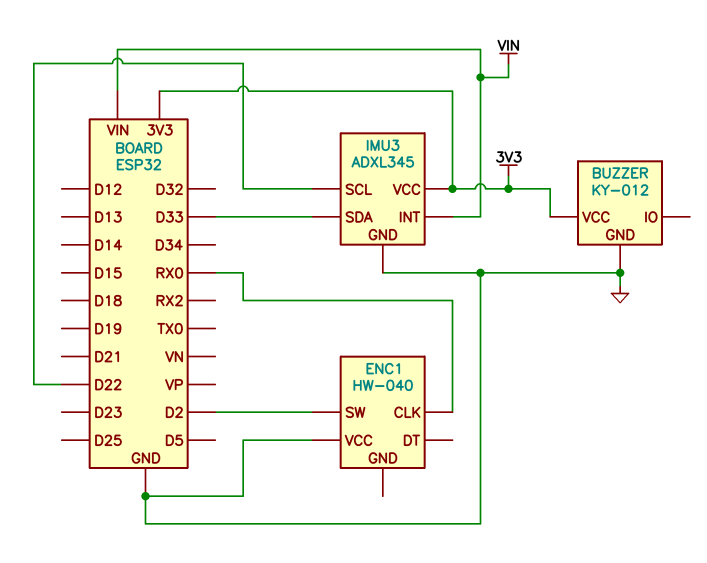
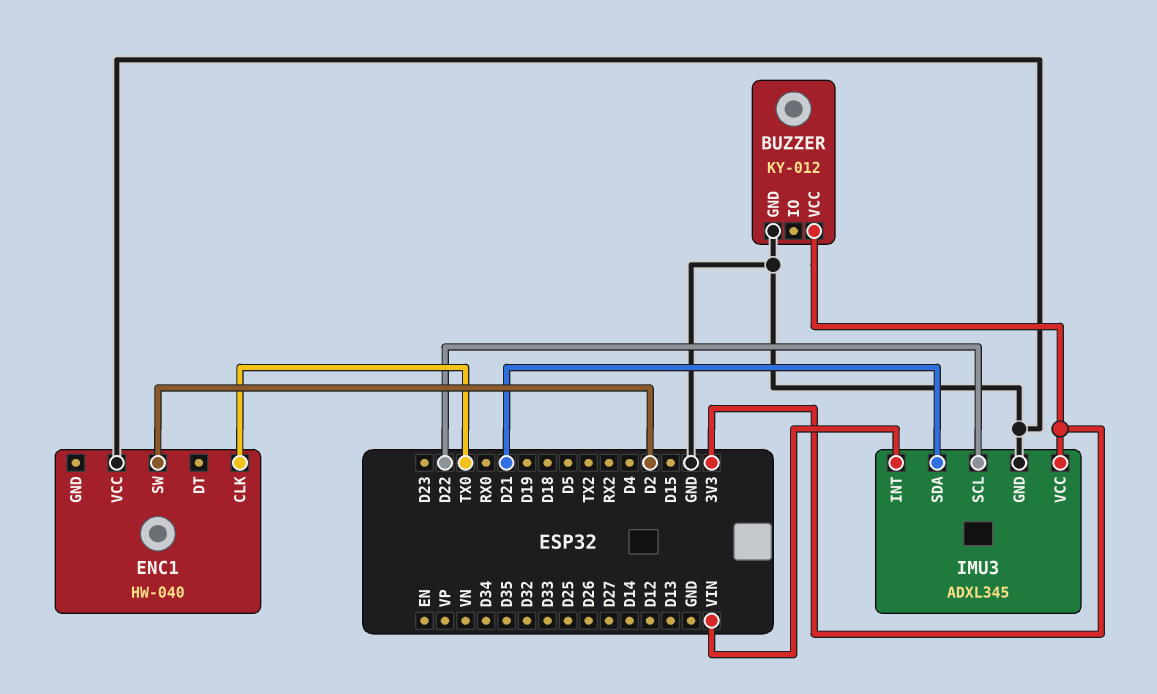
ENC1 pin CLK: RX0 -> TX0
IMU3 pin SDA: D33 -> D21

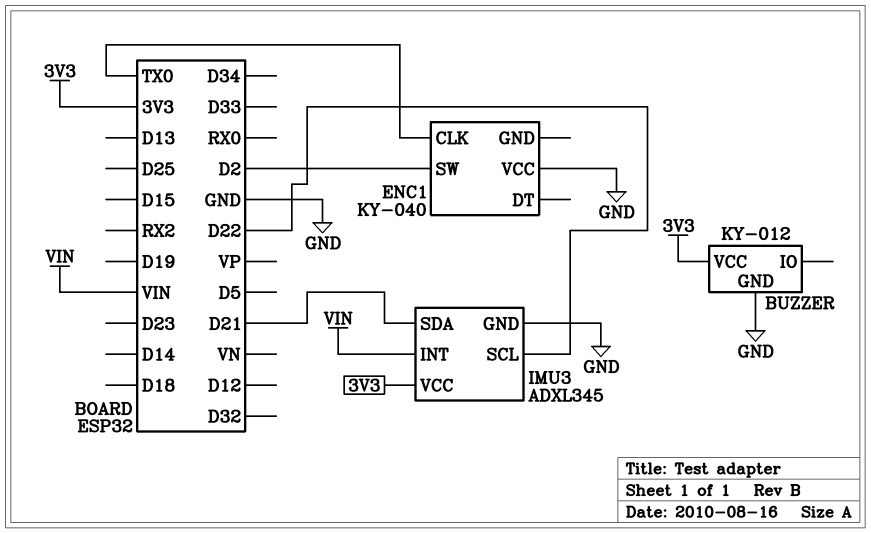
ENC1: HW-040 -> KY-040

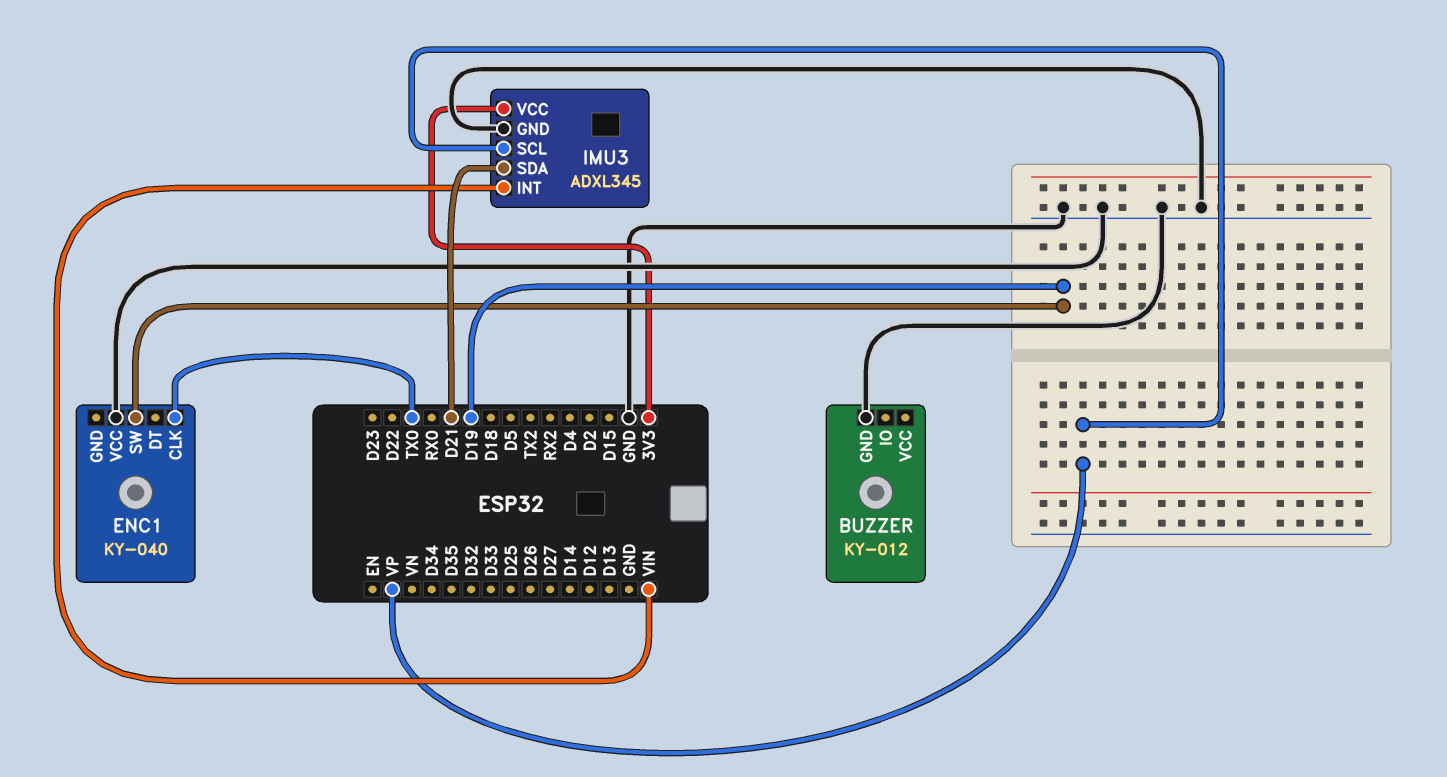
BUZZER pin VCC: 3V3 -> none
ENC1 pin SW: D2 -> D19
IMU3 pin SCL: D22 -> VP

